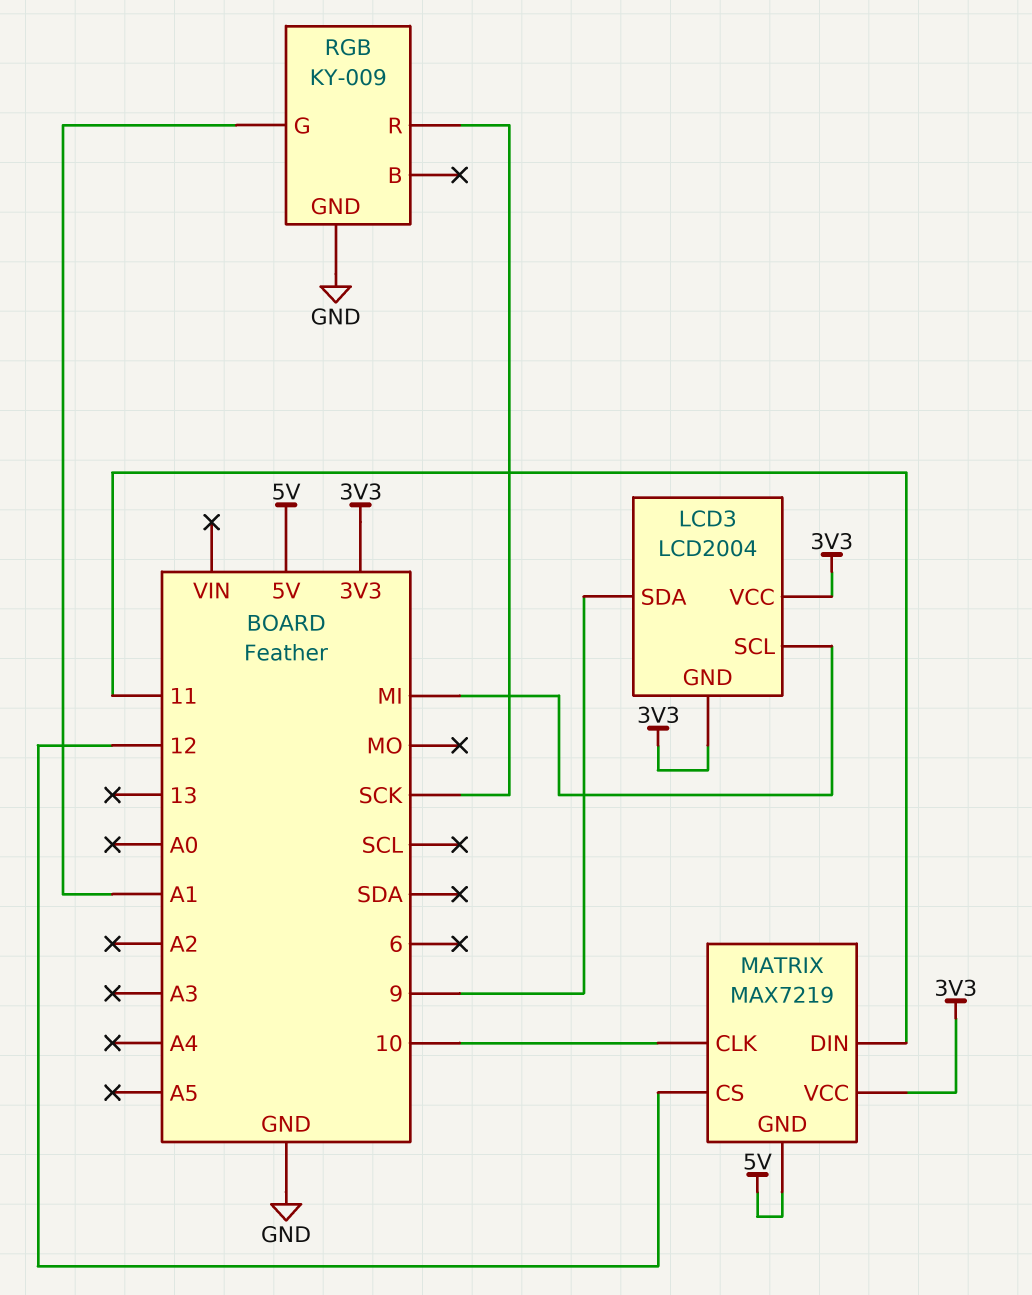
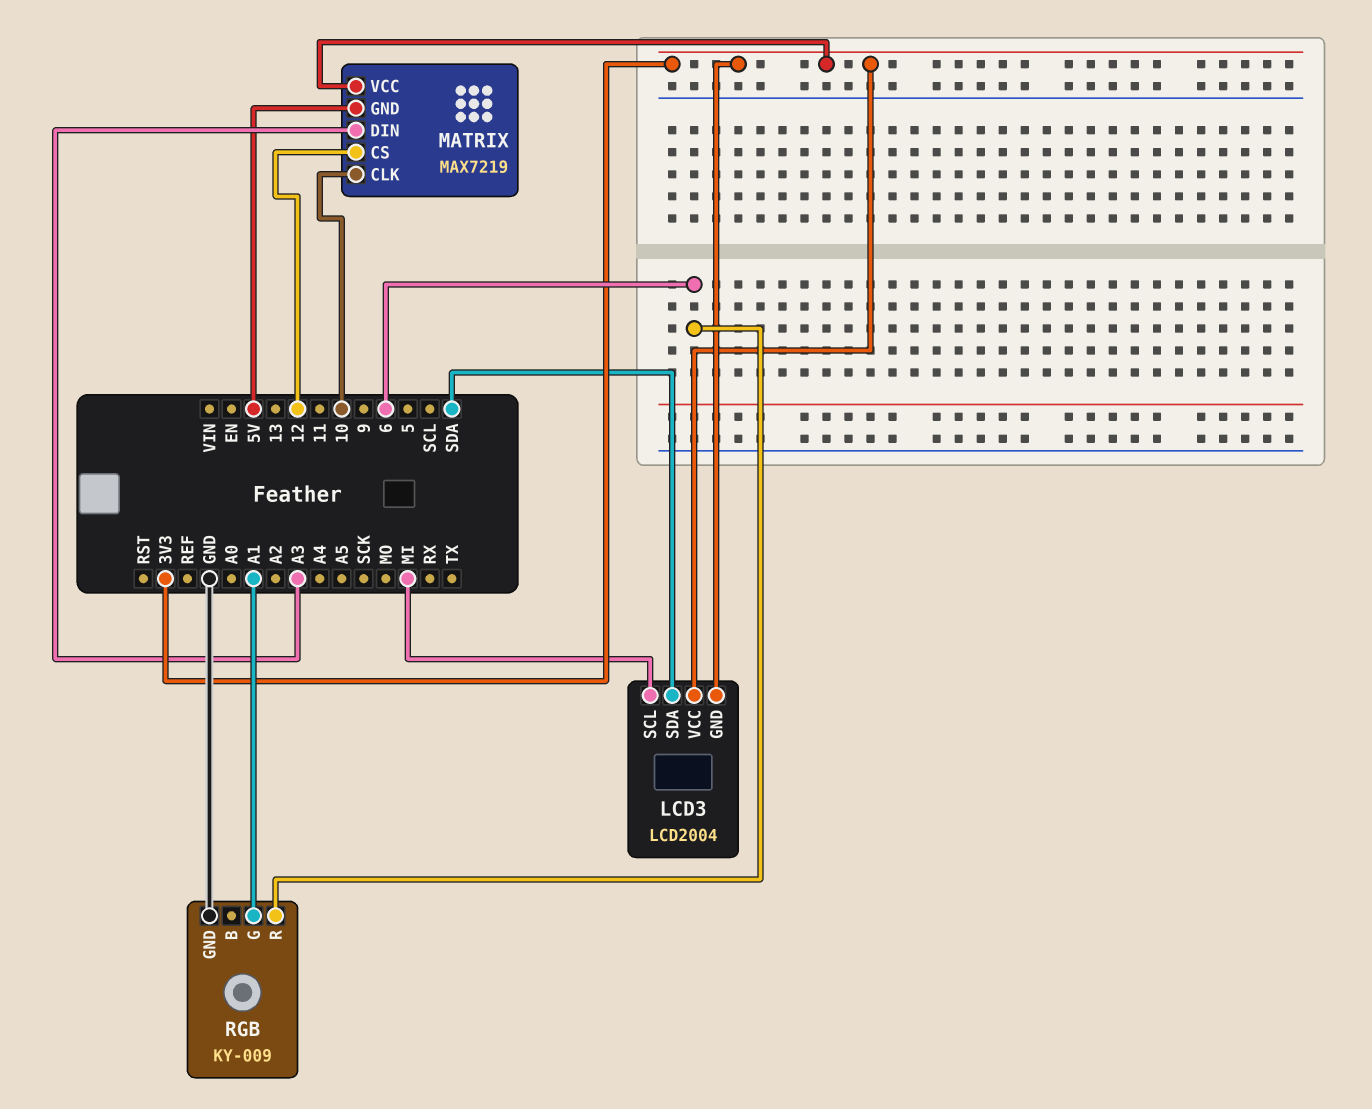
LCD3 pin SDA: 9 -> SDA
MATRIX pin DIN: 11 -> A3
RGB pin R: SCK -> 6

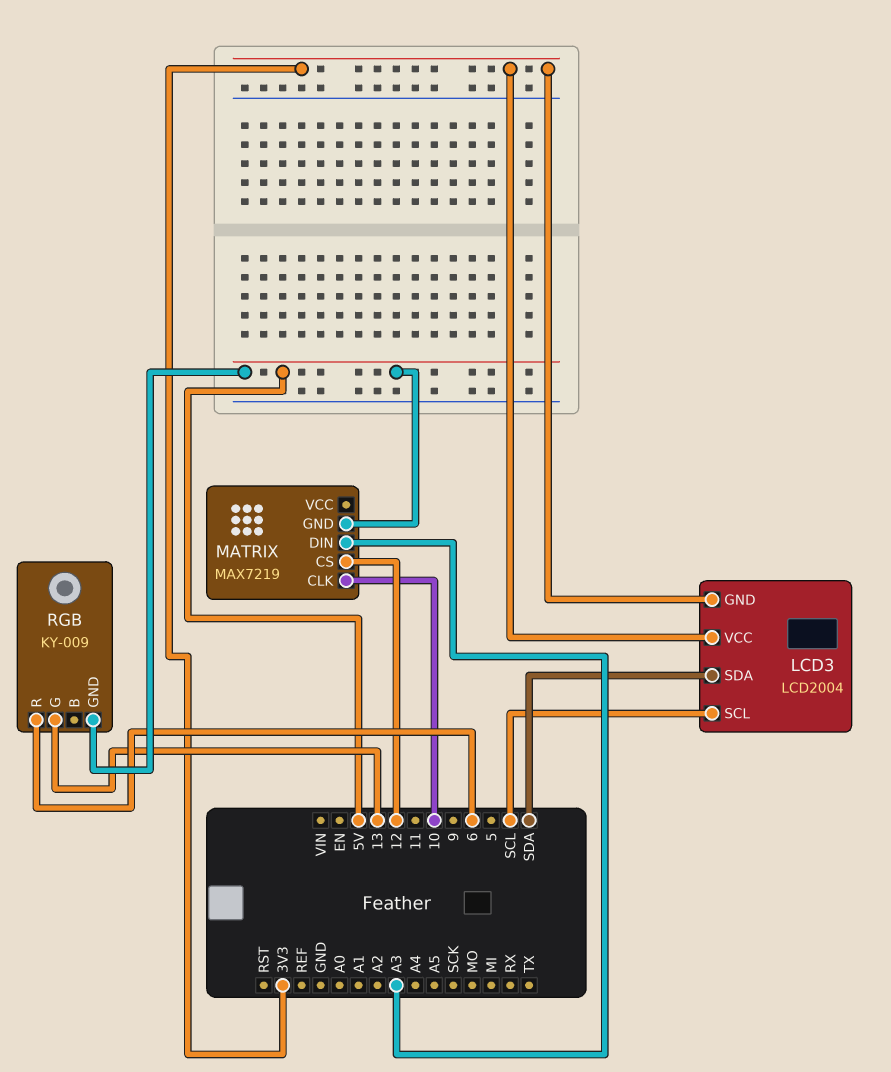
LCD3 pin SCL: MI -> SCL
MATRIX pin VCC: 3V3 -> none
RGB pin G: A1 -> 13
RGB pin GND: GND -> 5V

